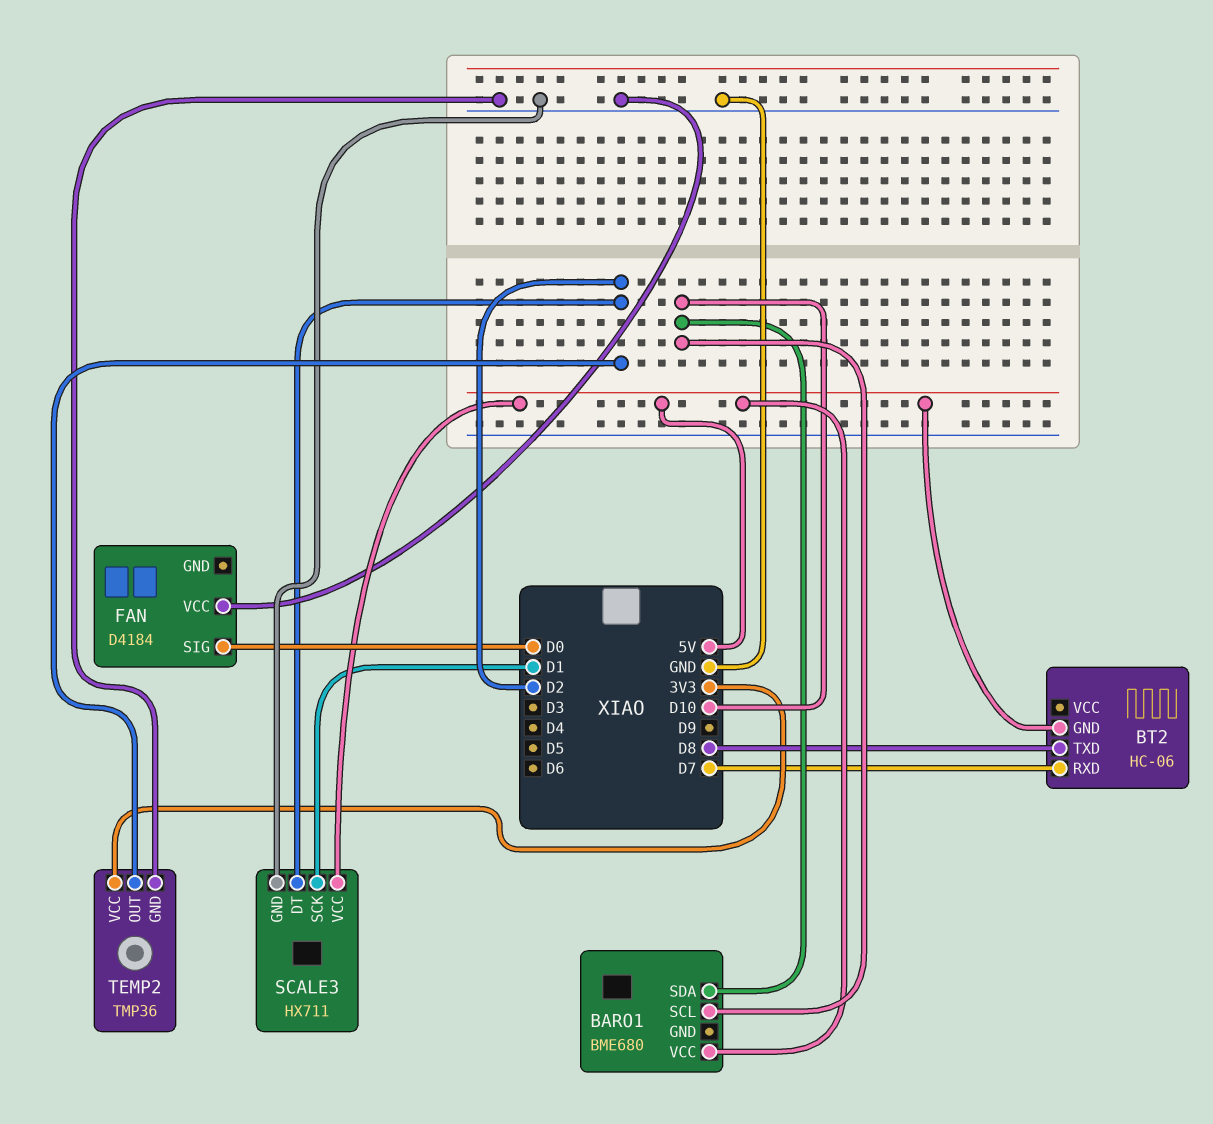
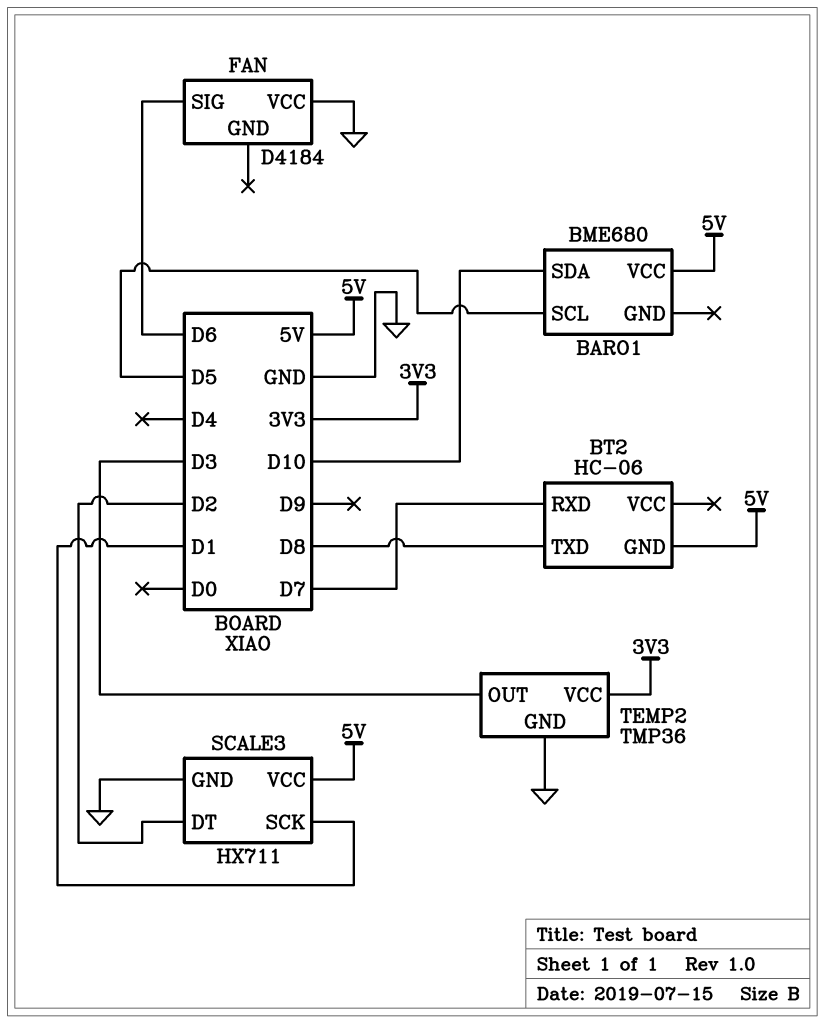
BARO1 pin SCL: D10 -> D5
FAN pin SIG: D0 -> D6
TEMP2 pin OUT: D2 -> D3

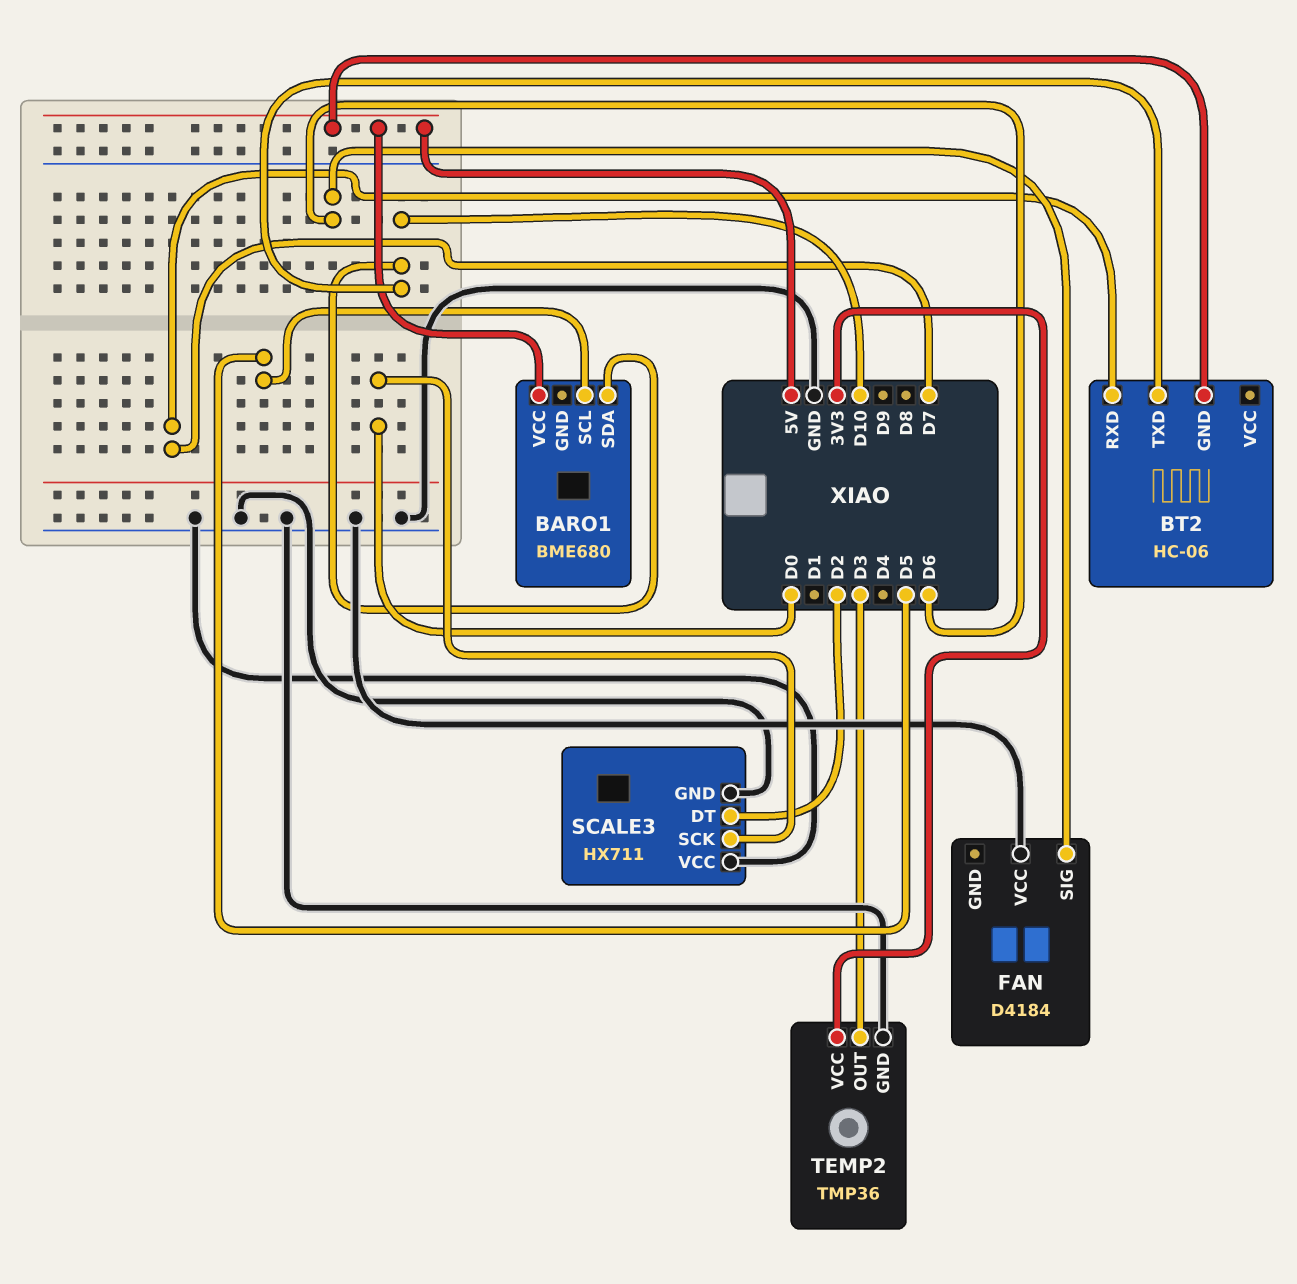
BT2 pin TXD: D8 -> D10
SCALE3 pin SCK: D1 -> D0
SCALE3 pin VCC: 5V -> GND

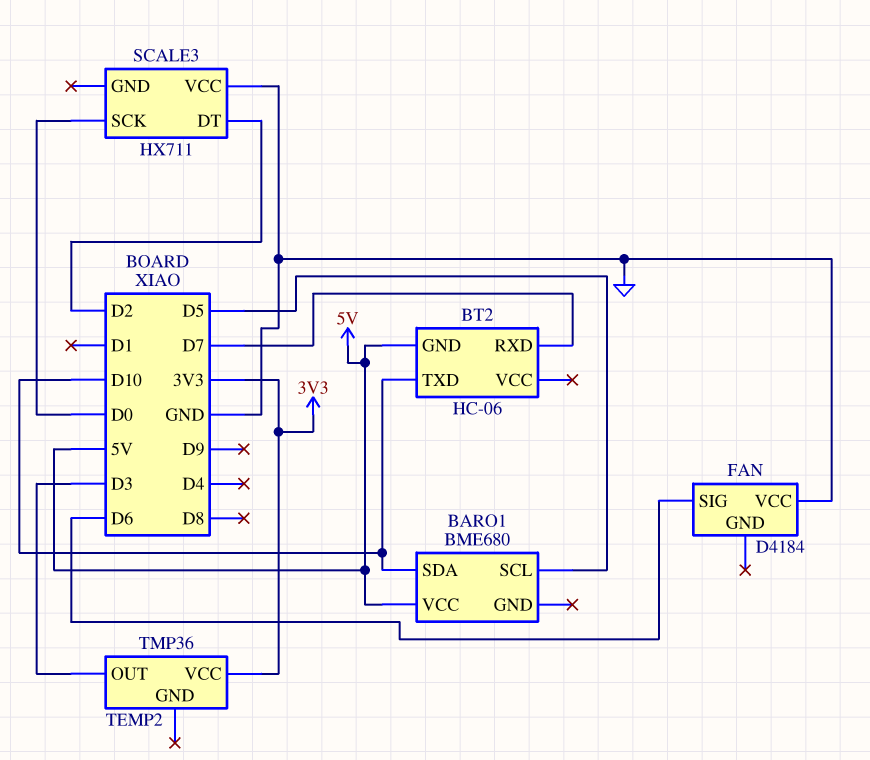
SCALE3 pin GND: GND -> none
TEMP2 pin GND: GND -> none

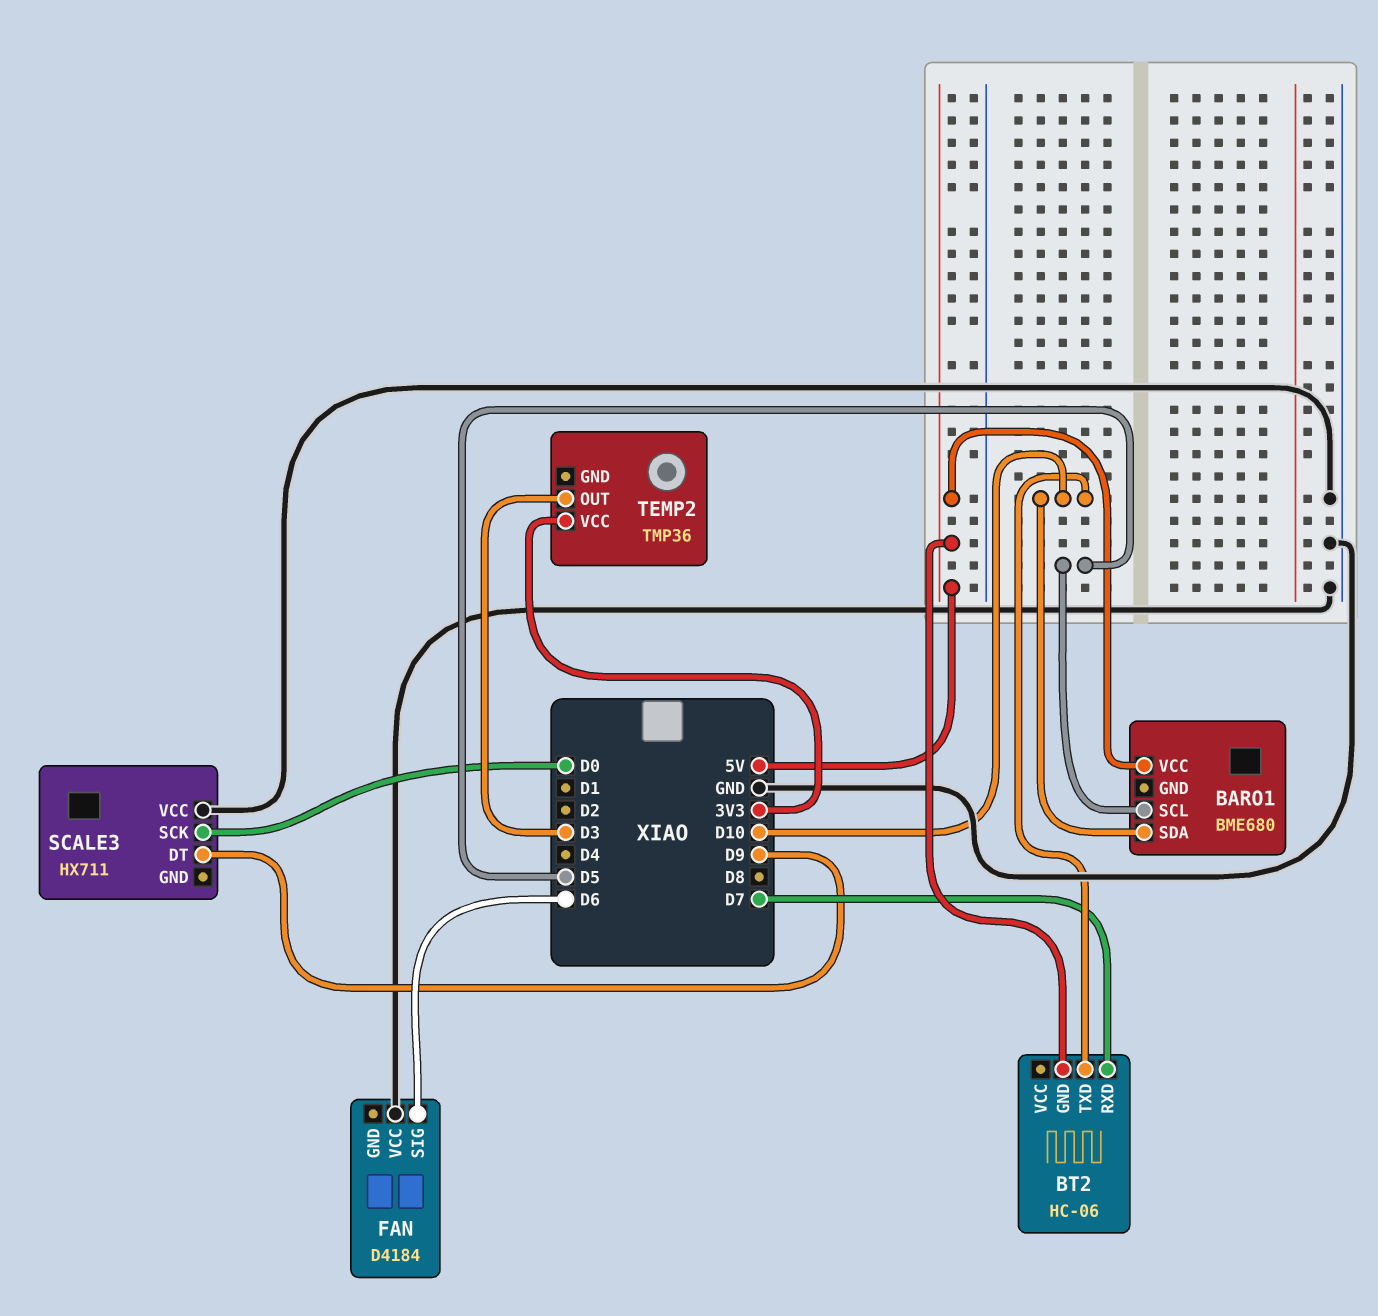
SCALE3 pin DT: D2 -> D9

